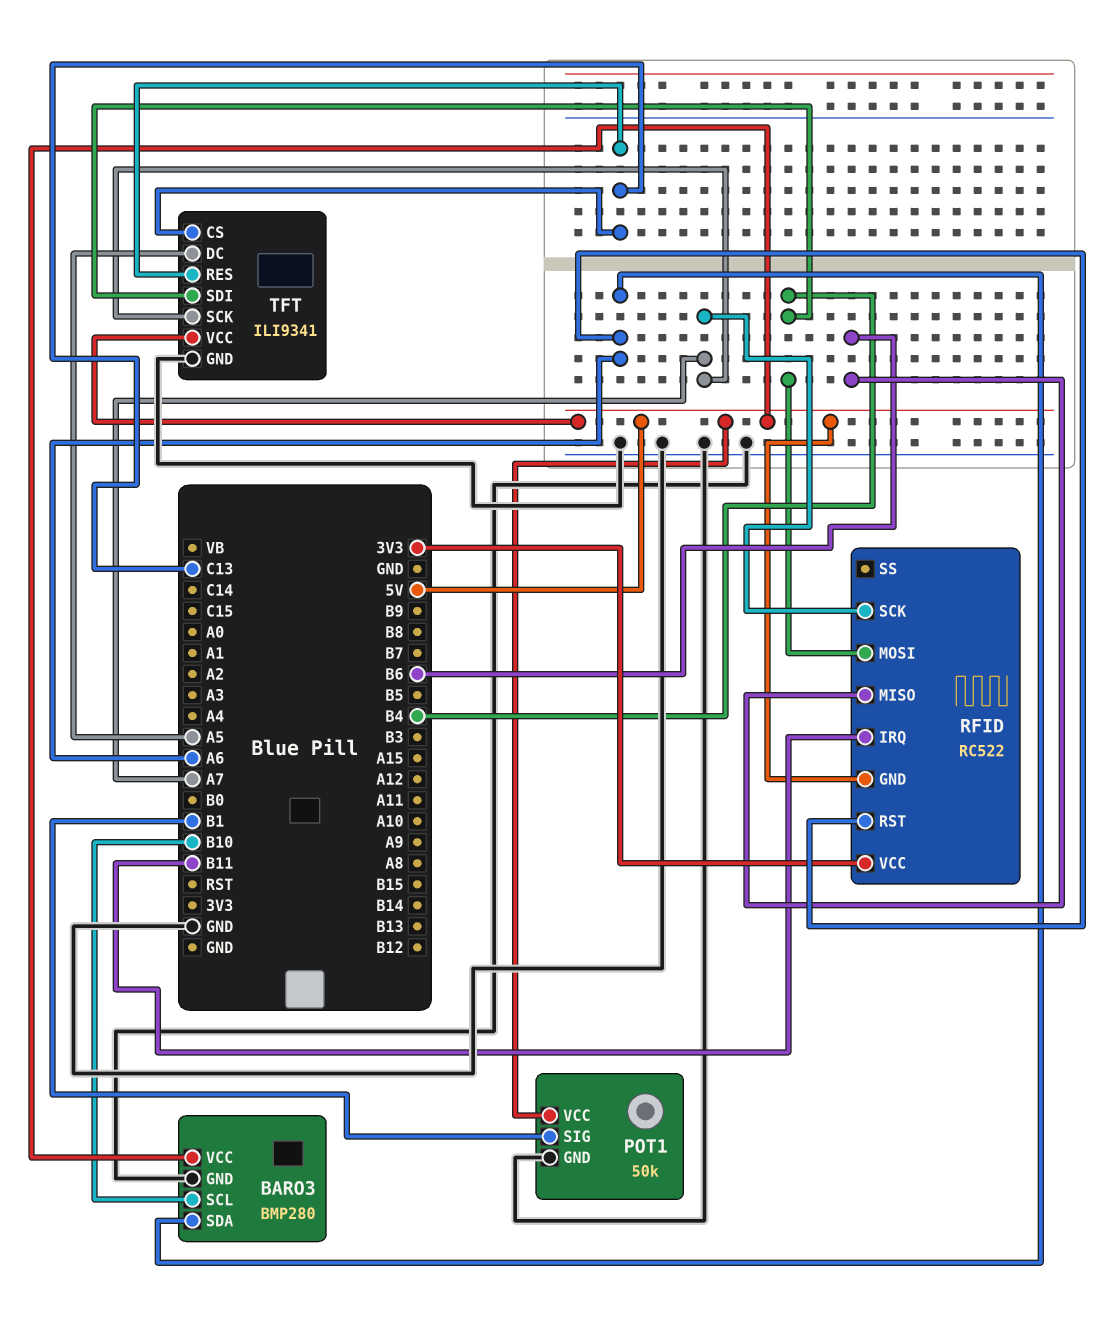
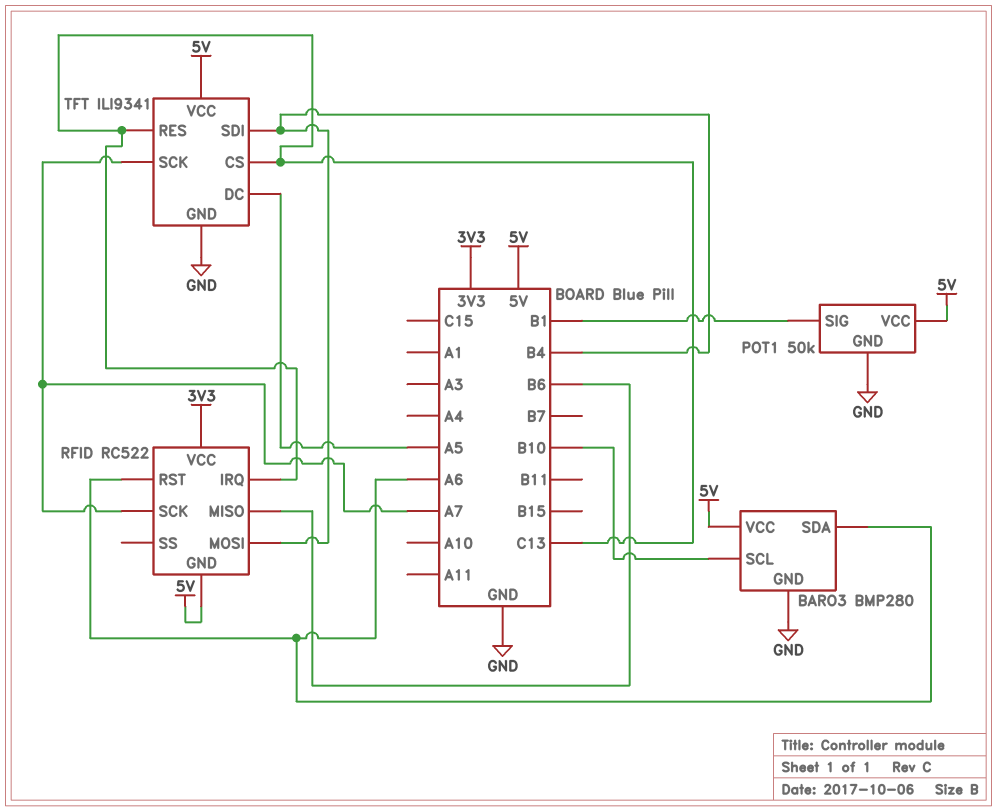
RFID pin IRQ: B11 -> C13

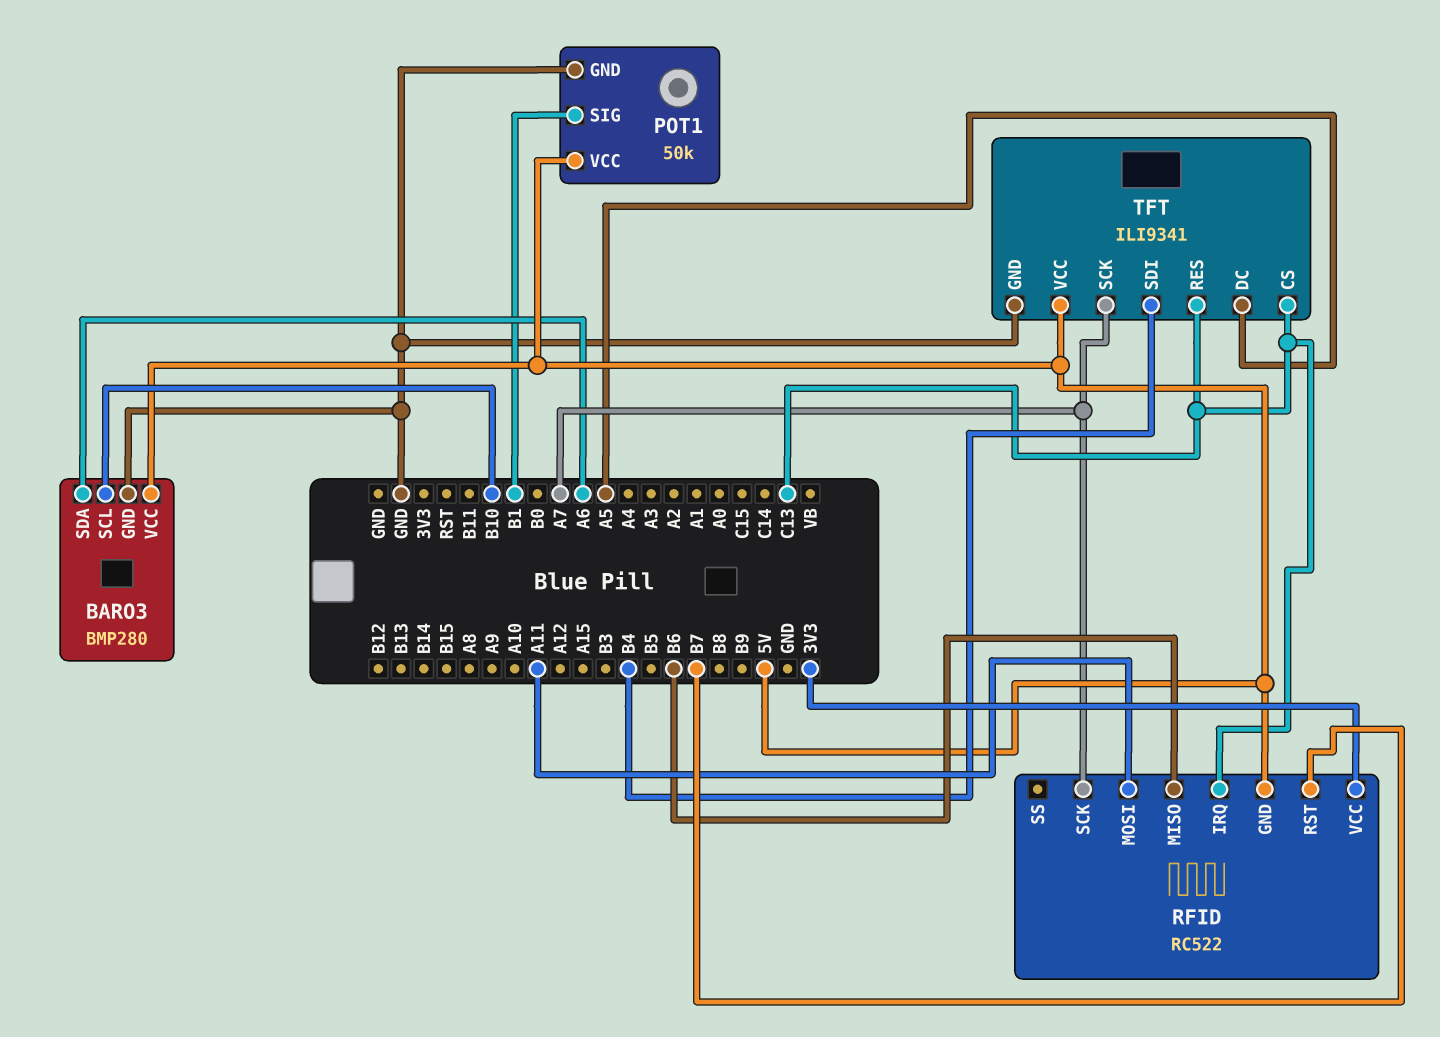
RFID pin MOSI: B4 -> A11
RFID pin RST: A6 -> B7

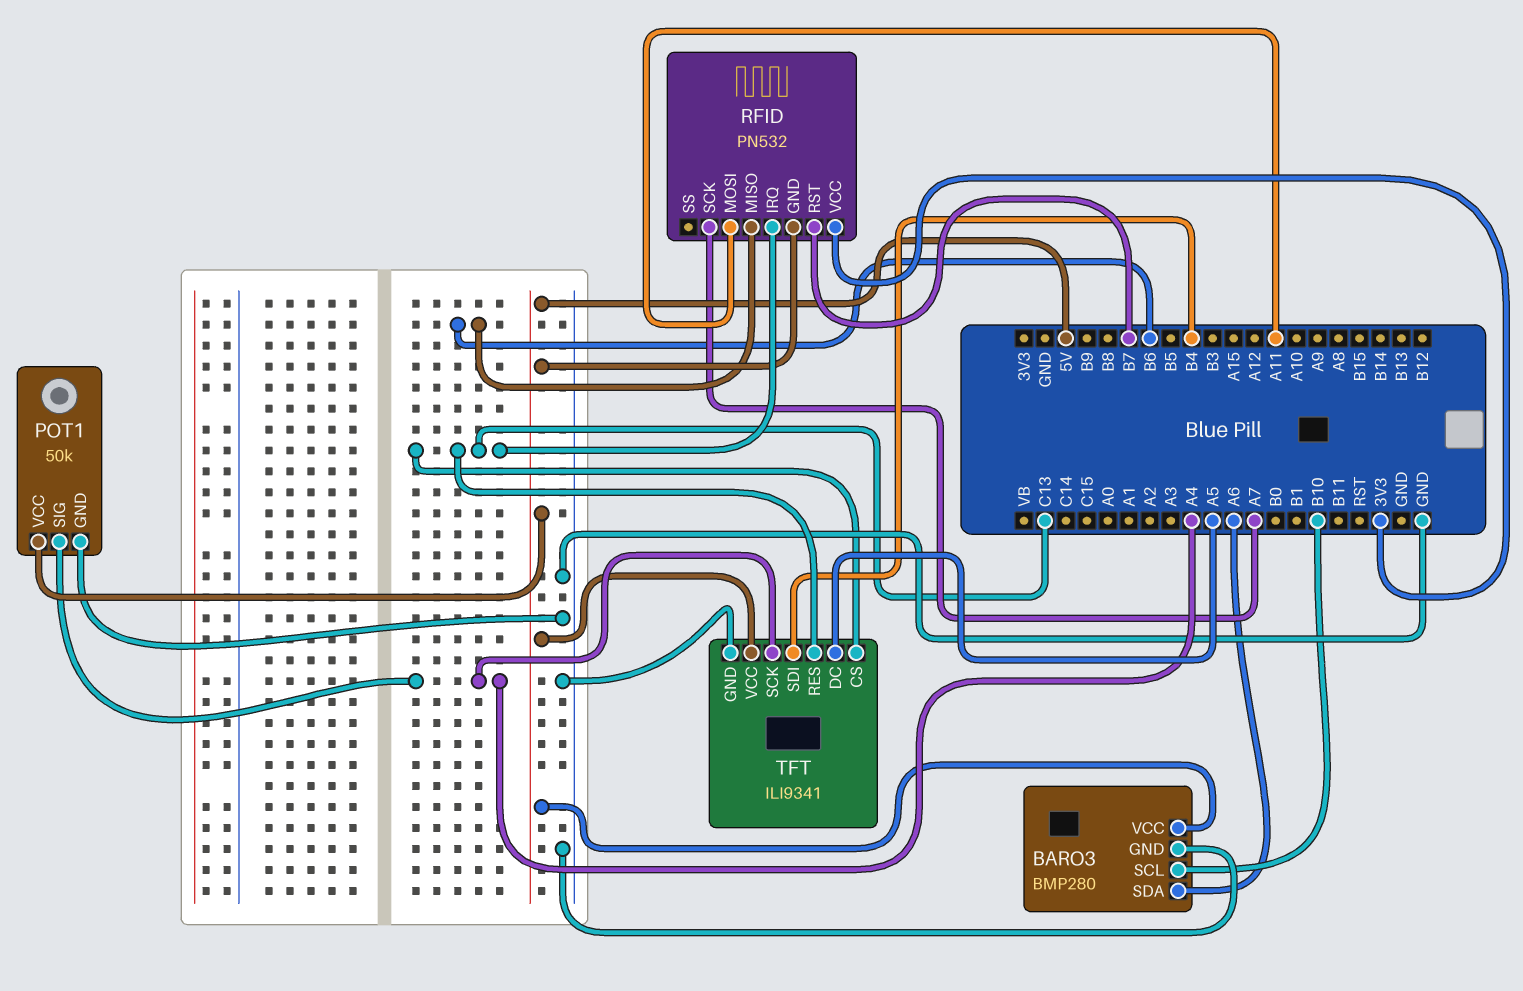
POT1 pin SIG: B1 -> A4
RFID: RC522 -> PN532
TFT pin SCK: A7 -> A4

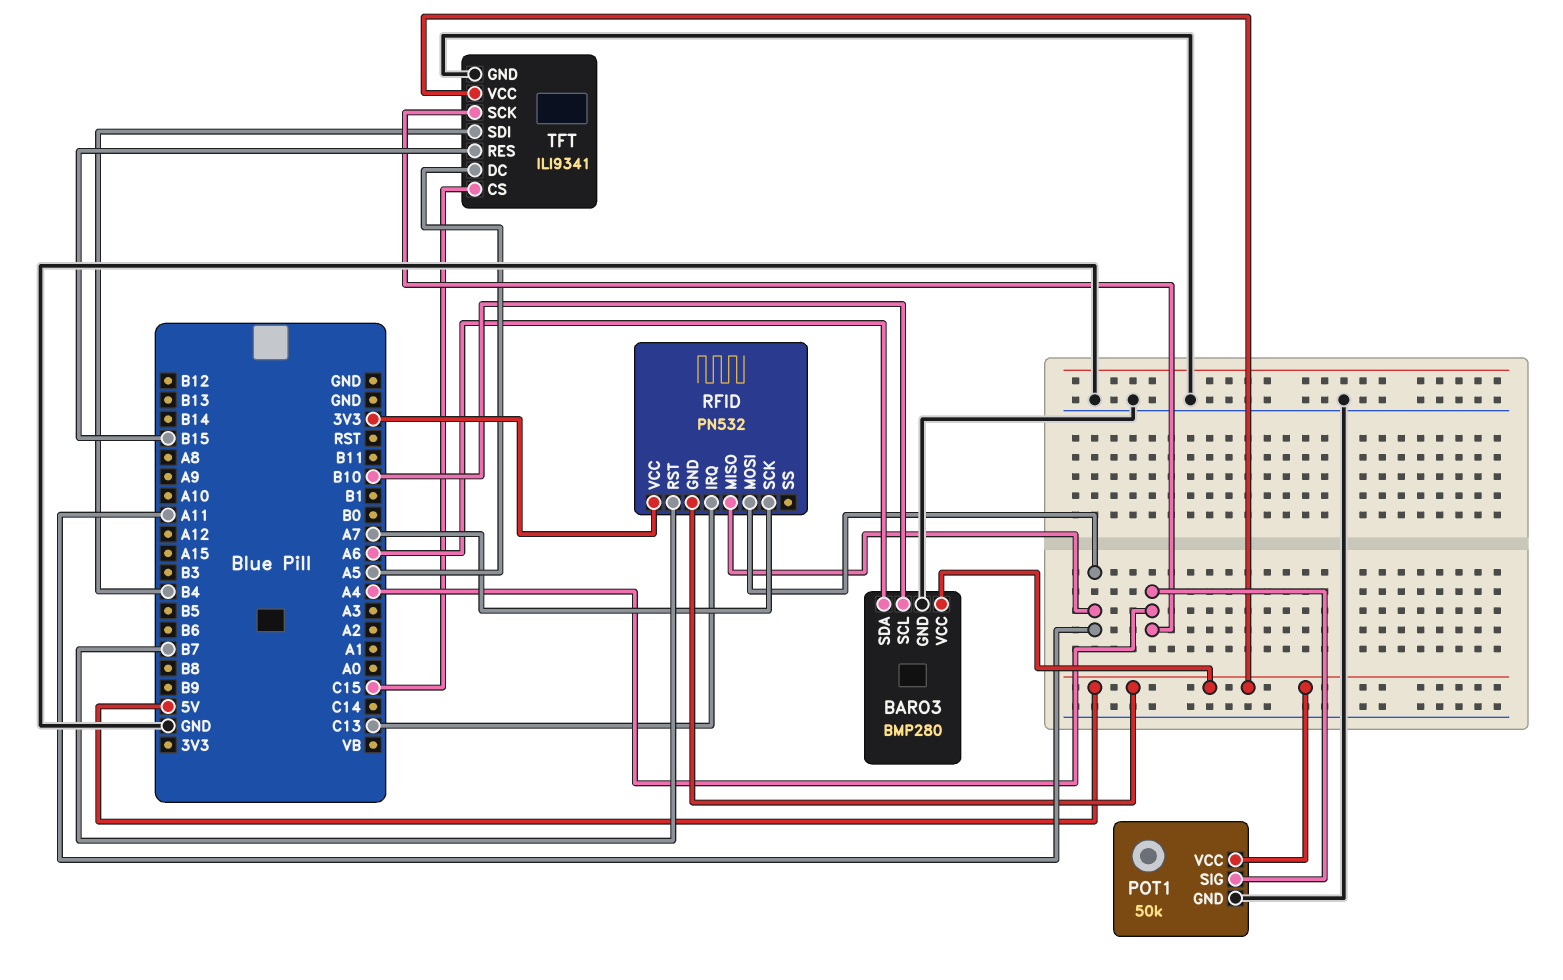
RFID pin MISO: B6 -> A11
TFT pin CS: C13 -> C15
TFT pin RES: C13 -> B15

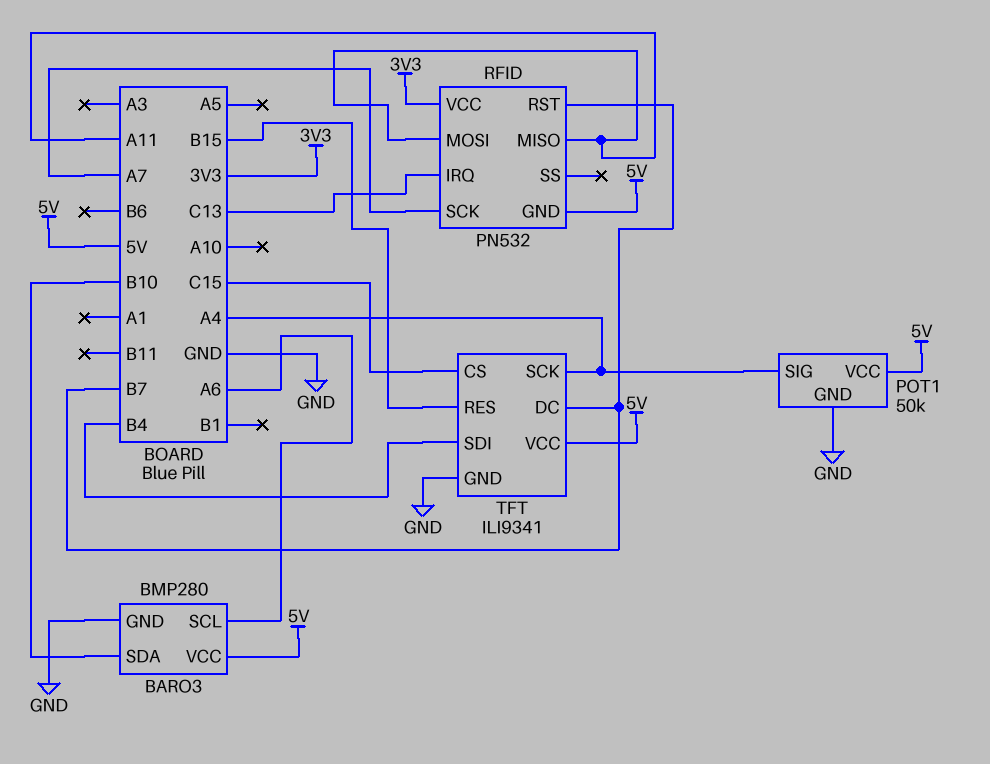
BARO3 pin SCL: B10 -> A6
BARO3 pin SDA: A6 -> B10
TFT pin DC: A5 -> B7

